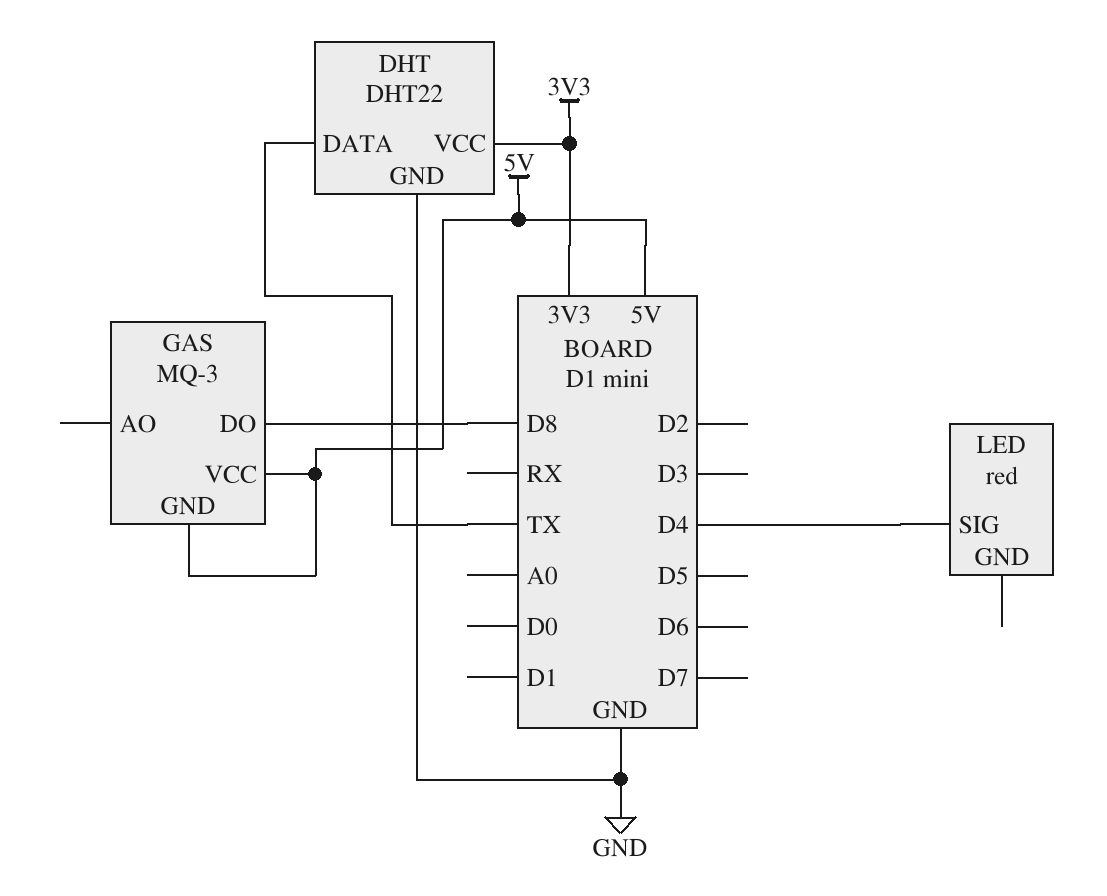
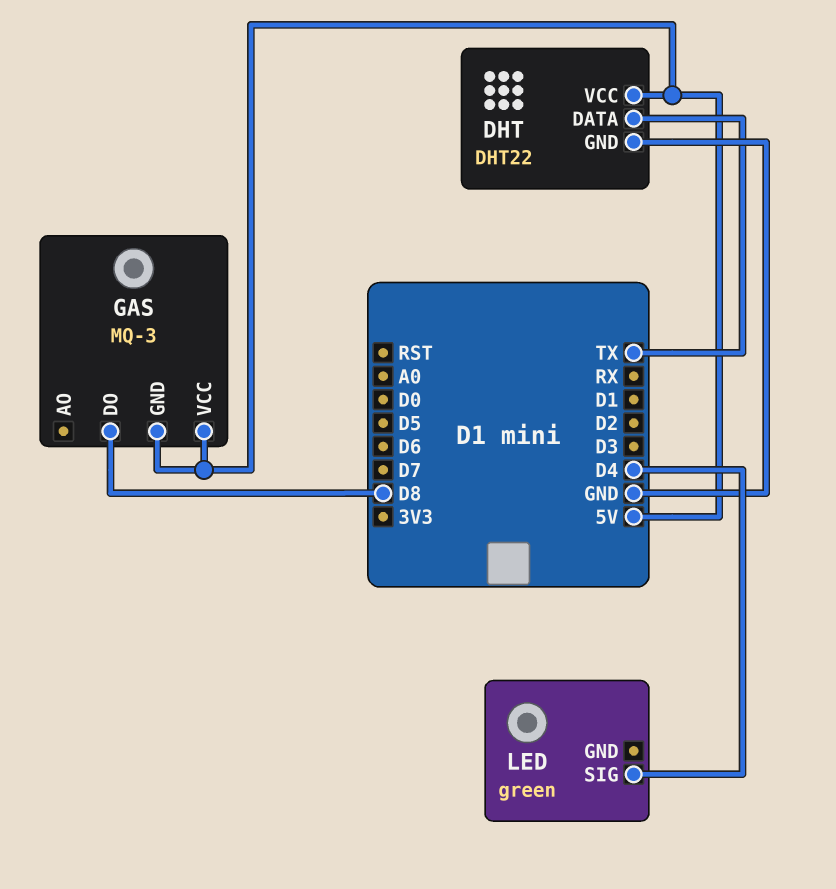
DHT pin VCC: 3V3 -> 5V
LED: red -> green

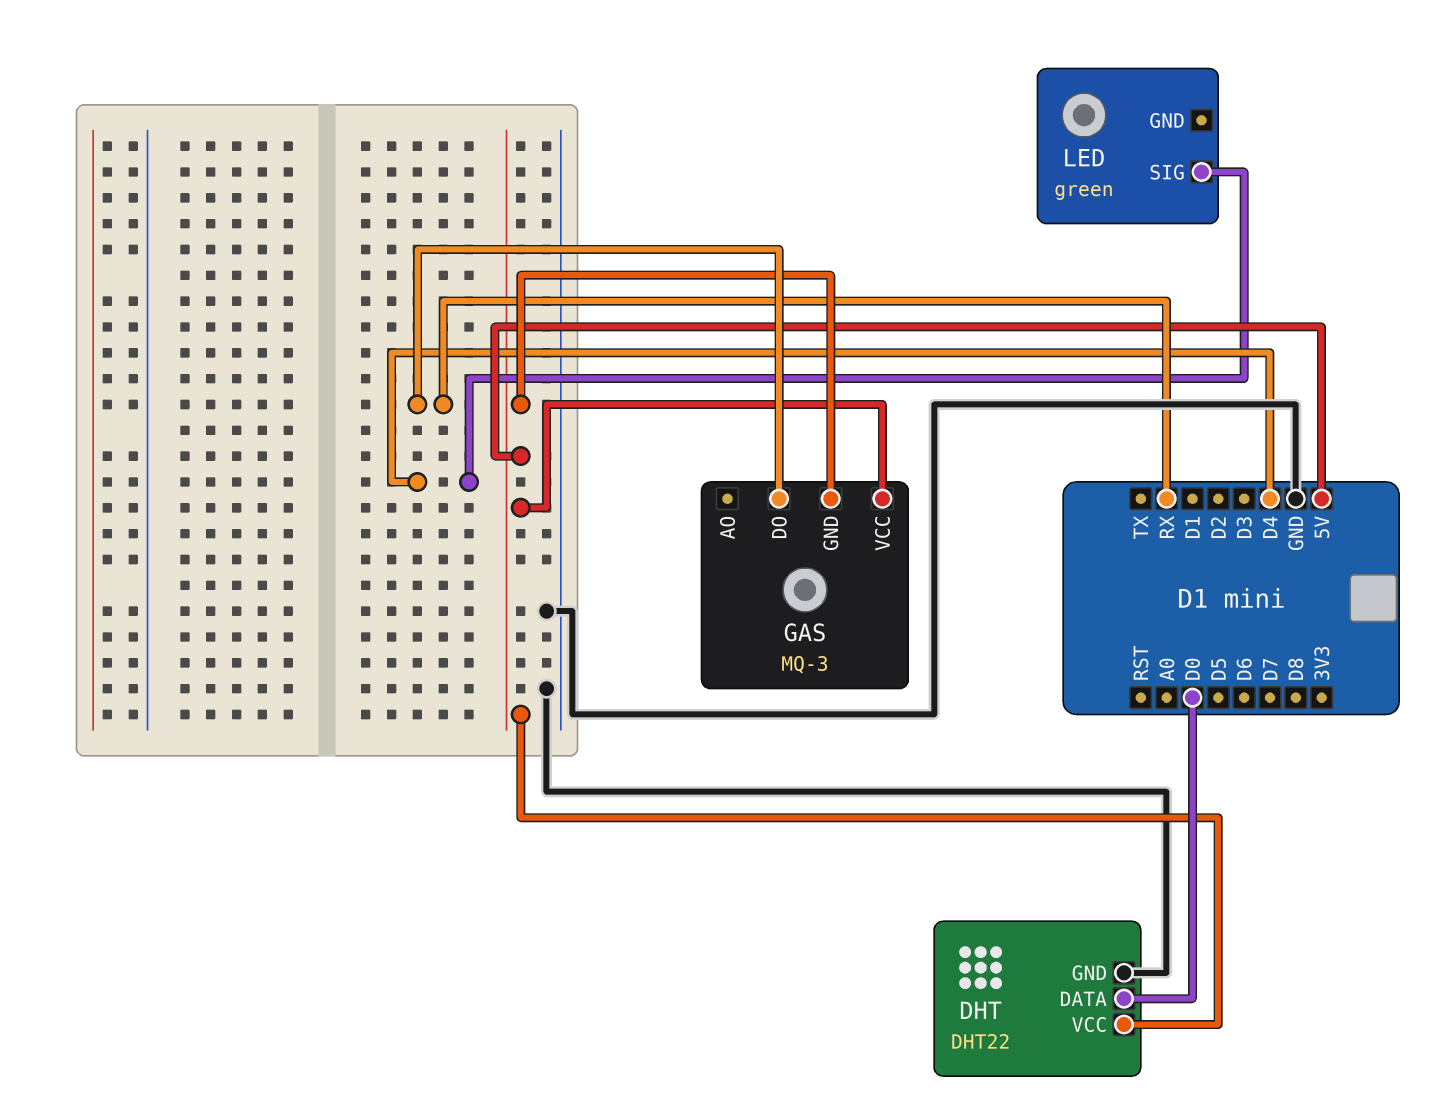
DHT pin DATA: TX -> D0
GAS pin DO: D8 -> RX

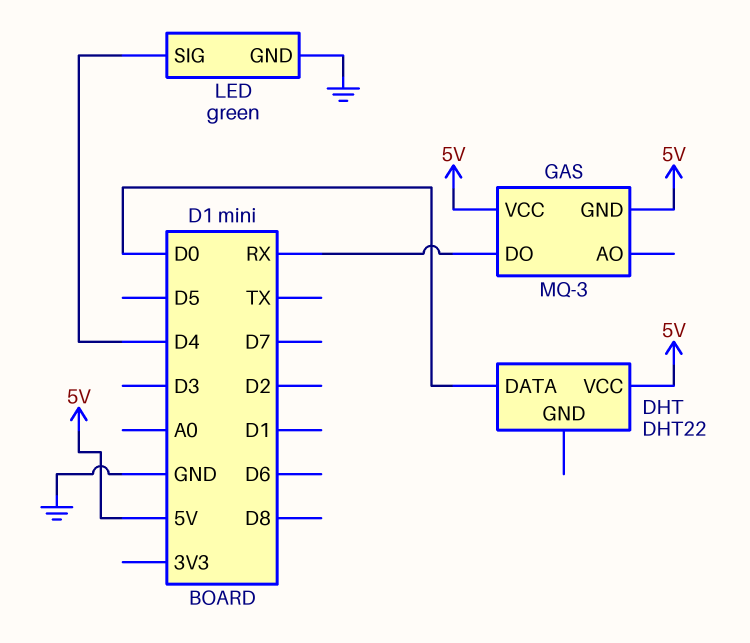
DHT pin GND: GND -> none
LED pin GND: none -> GND

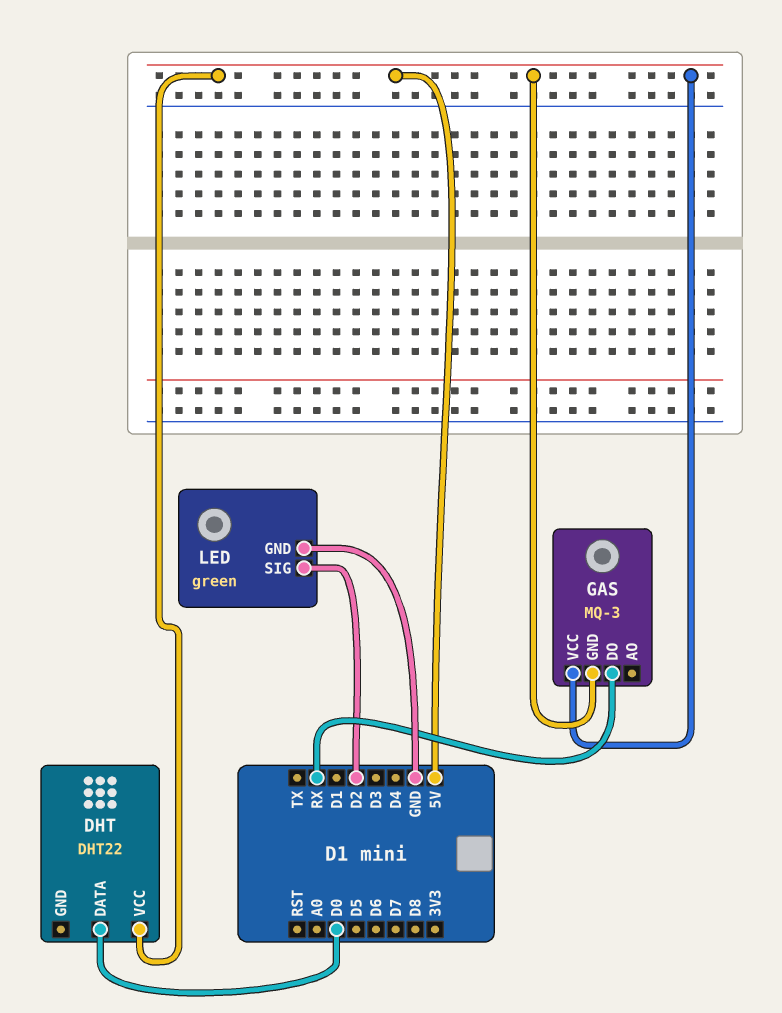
LED pin SIG: D4 -> D2

